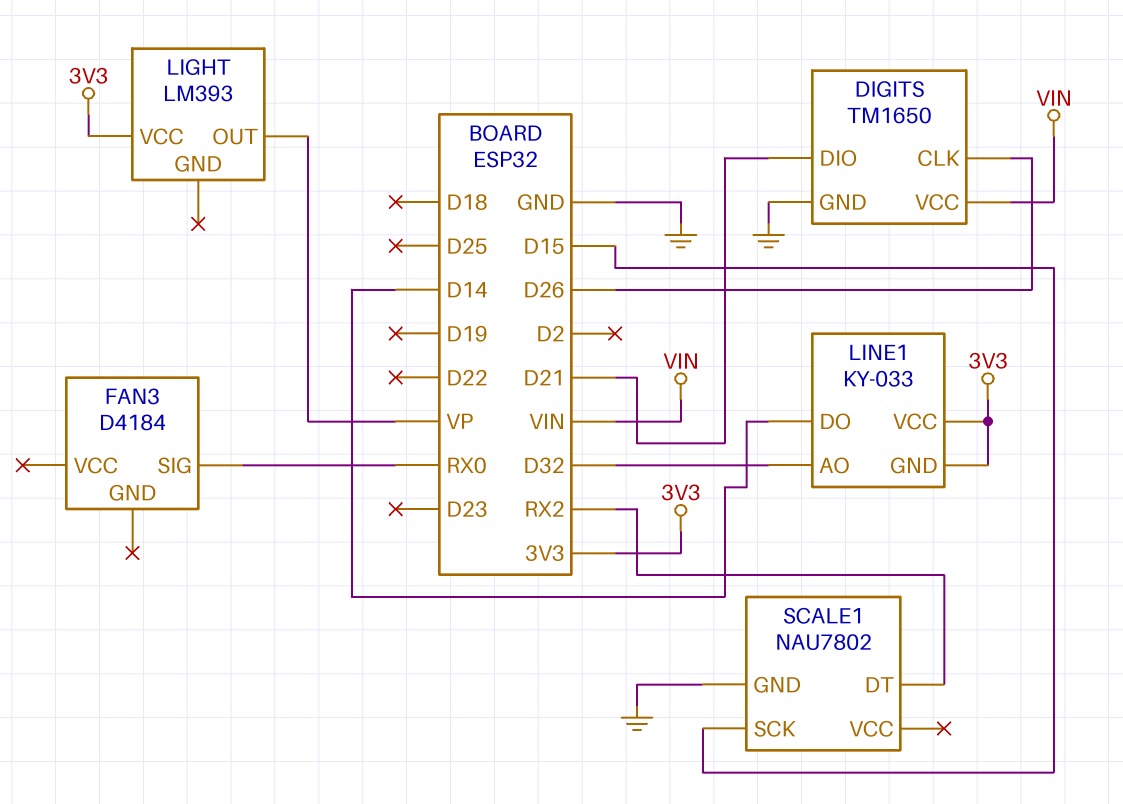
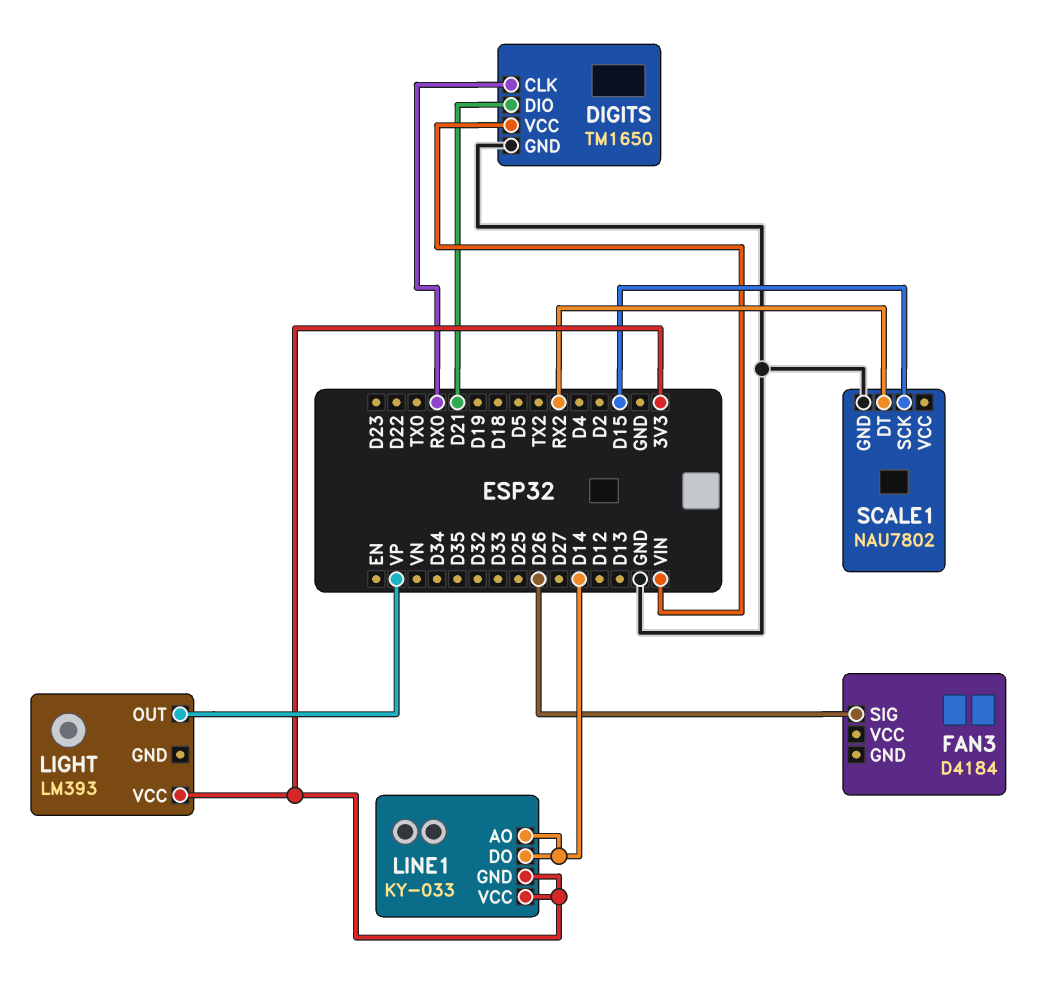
DIGITS pin CLK: D26 -> RX0
FAN3 pin SIG: RX0 -> D26
LINE1 pin AO: D32 -> D14

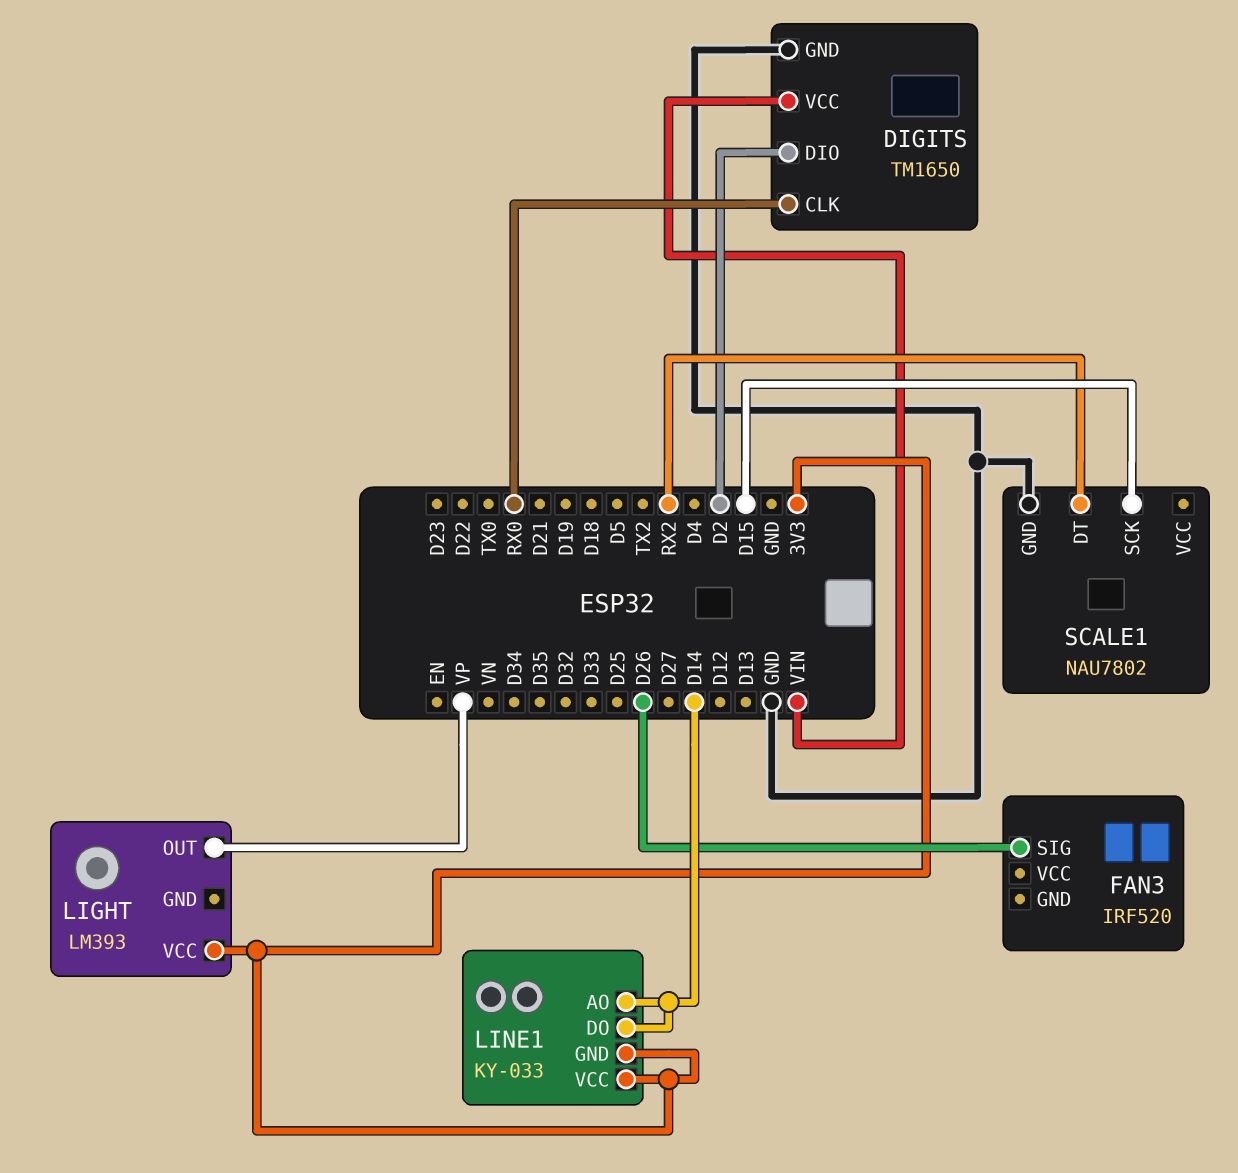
DIGITS pin DIO: D21 -> D2
FAN3: D4184 -> IRF520

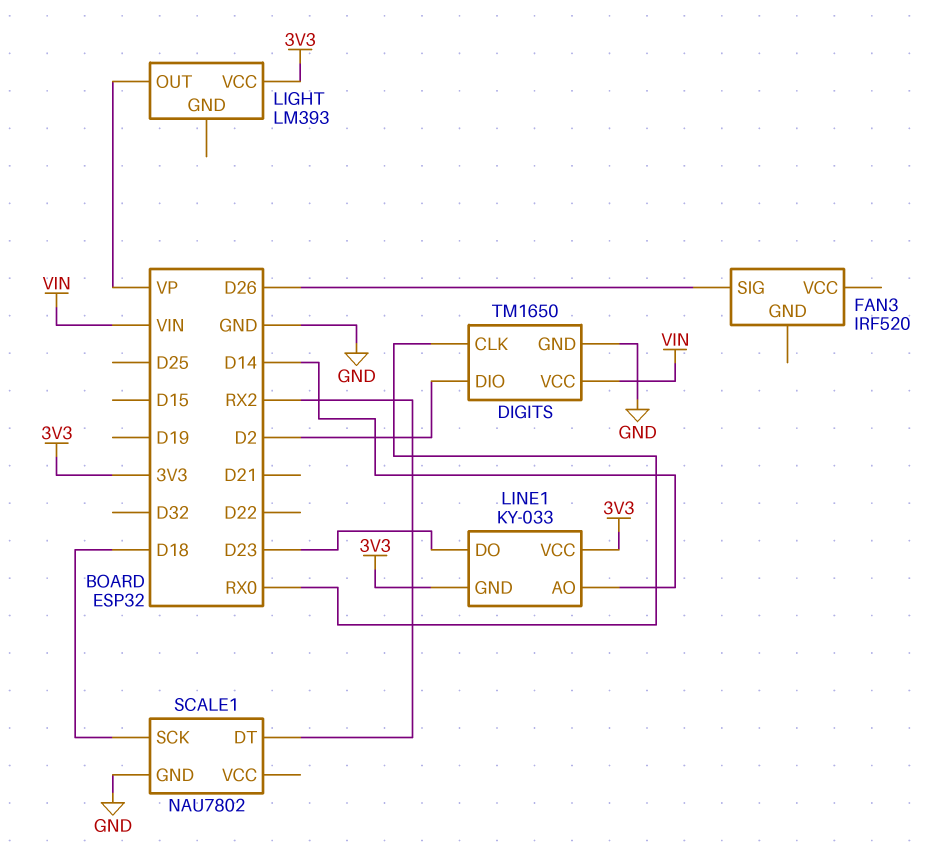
LINE1 pin DO: D14 -> D23
SCALE1 pin SCK: D15 -> D18

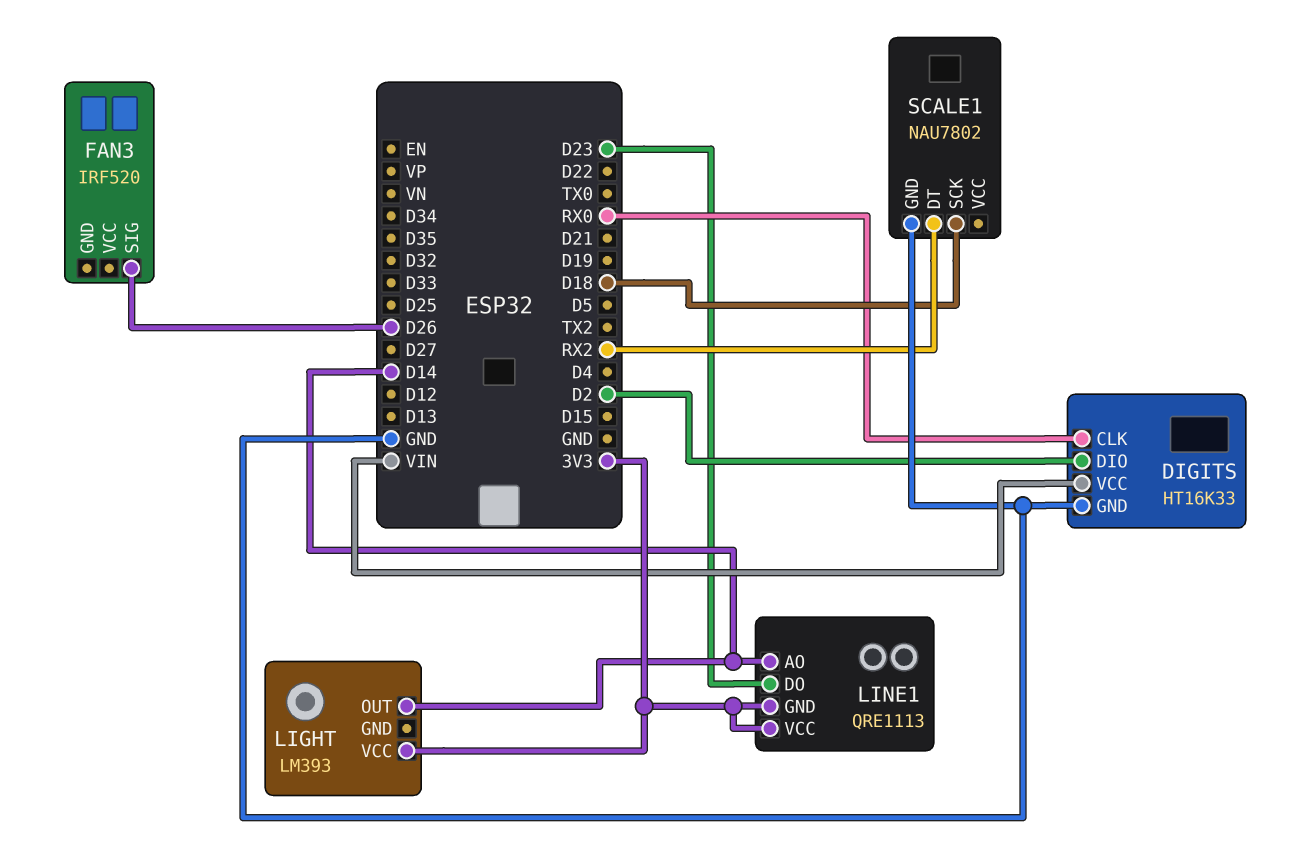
DIGITS: TM1650 -> HT16K33
LIGHT pin OUT: VP -> D14
LINE1: KY-033 -> QRE1113

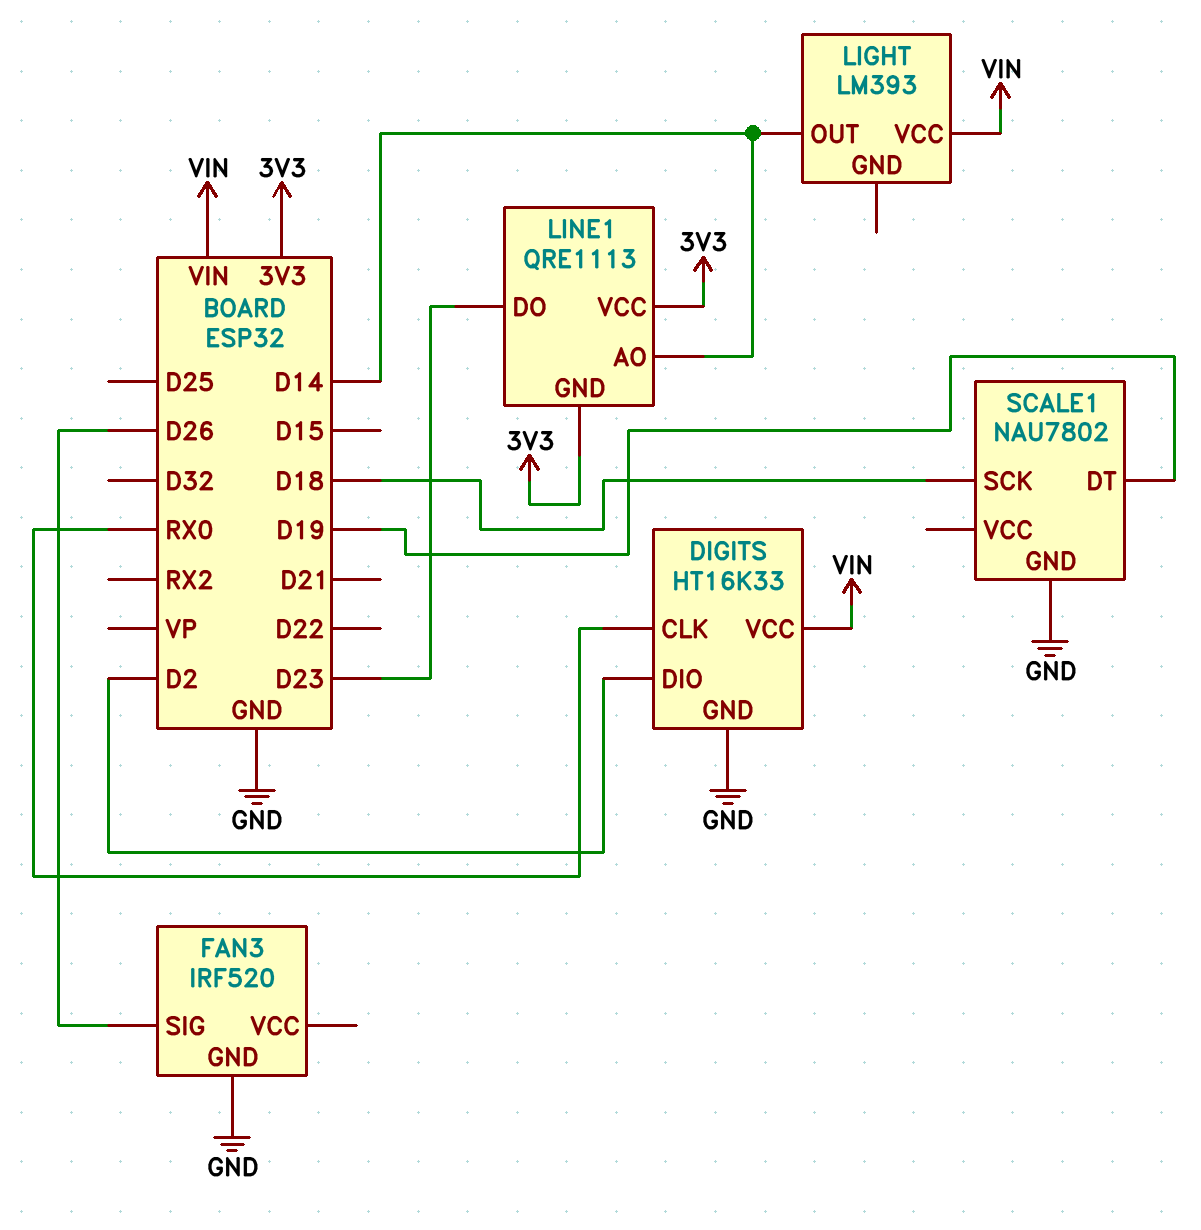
FAN3 pin GND: none -> GND
LIGHT pin VCC: 3V3 -> VIN
SCALE1 pin DT: RX2 -> D19

